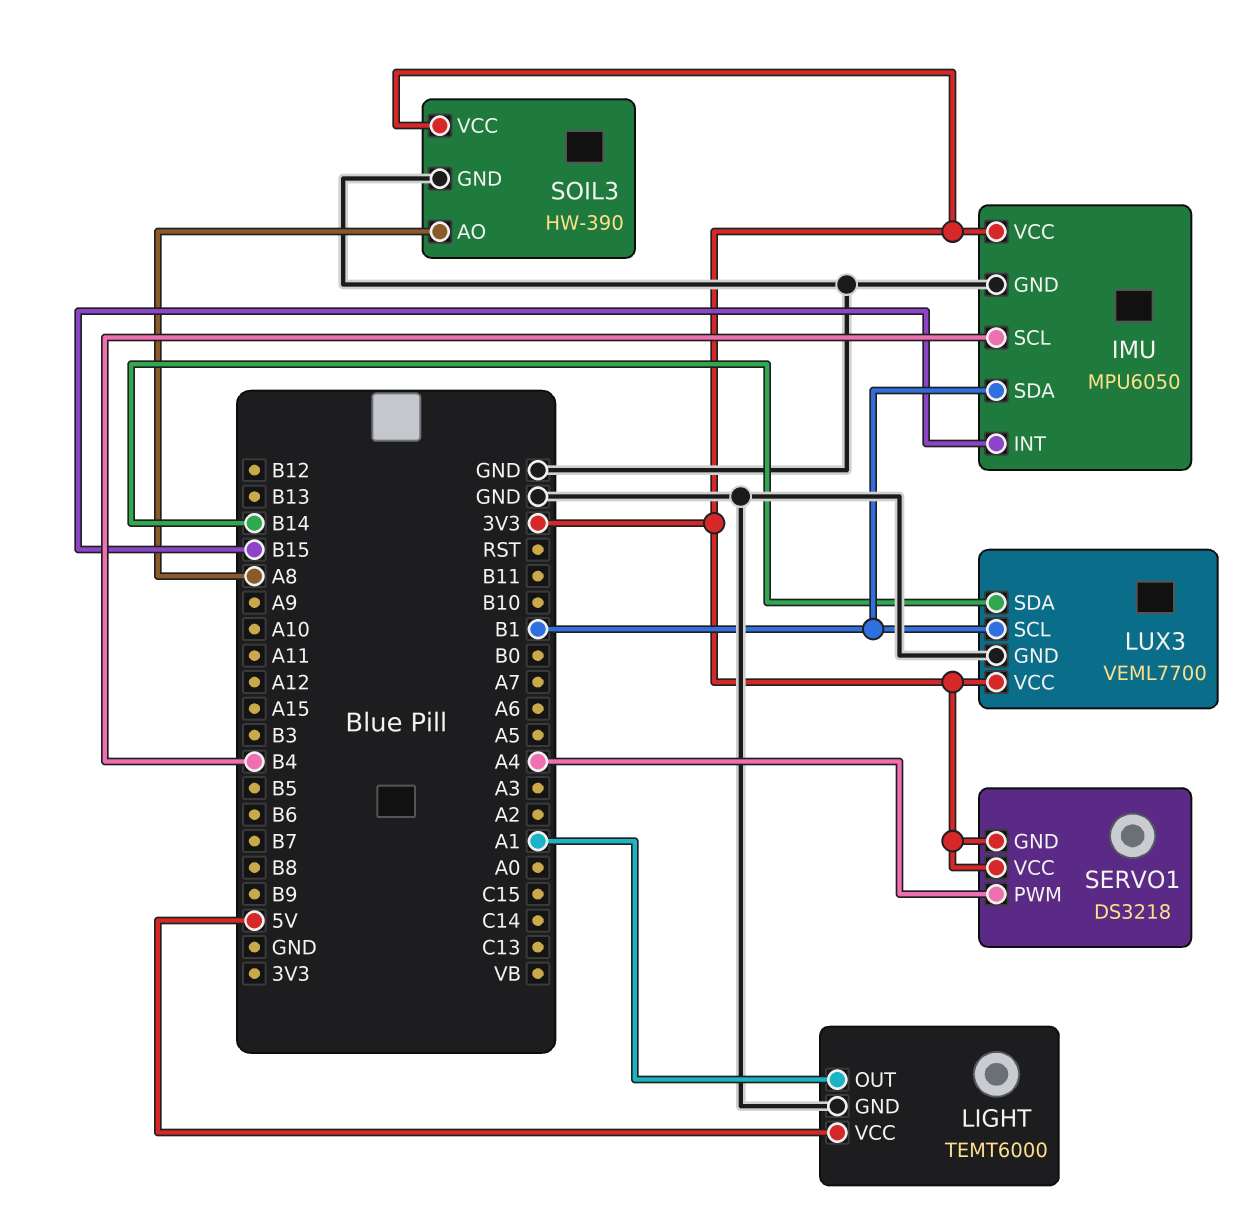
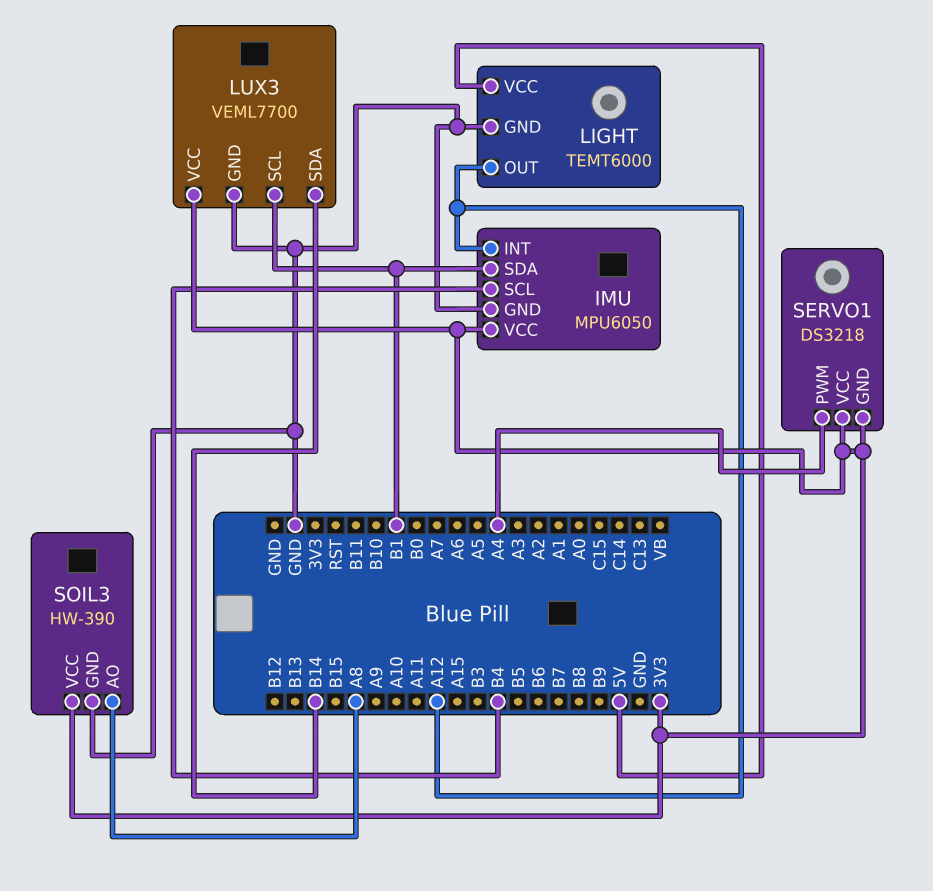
IMU pin INT: B15 -> A12
LIGHT pin OUT: A1 -> A12

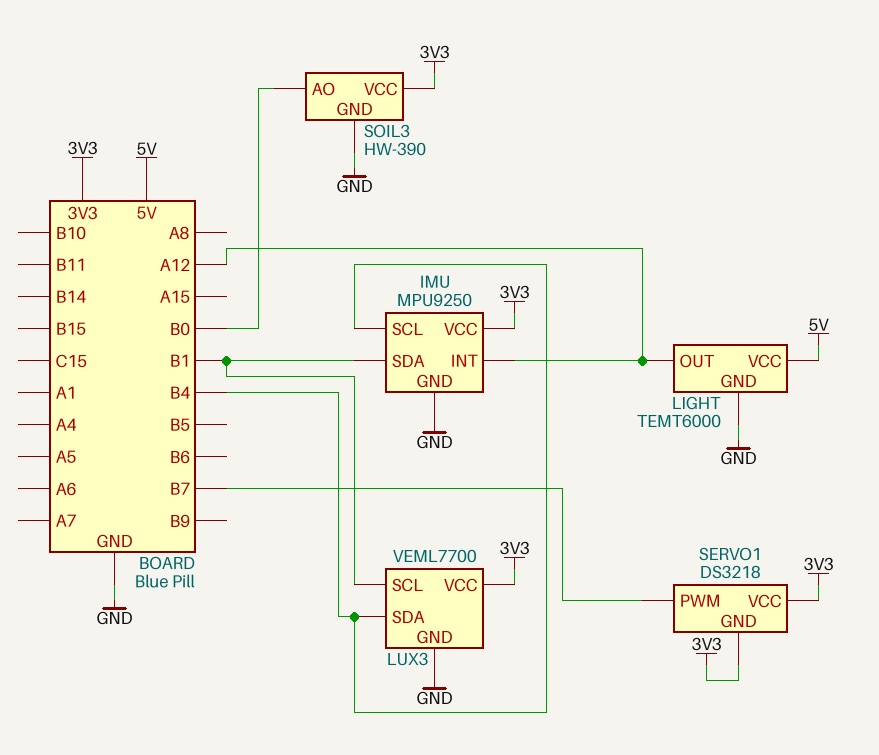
IMU: MPU6050 -> MPU9250
LUX3 pin SDA: B14 -> B4
SERVO1 pin PWM: A4 -> B7
SOIL3 pin AO: A8 -> B0

